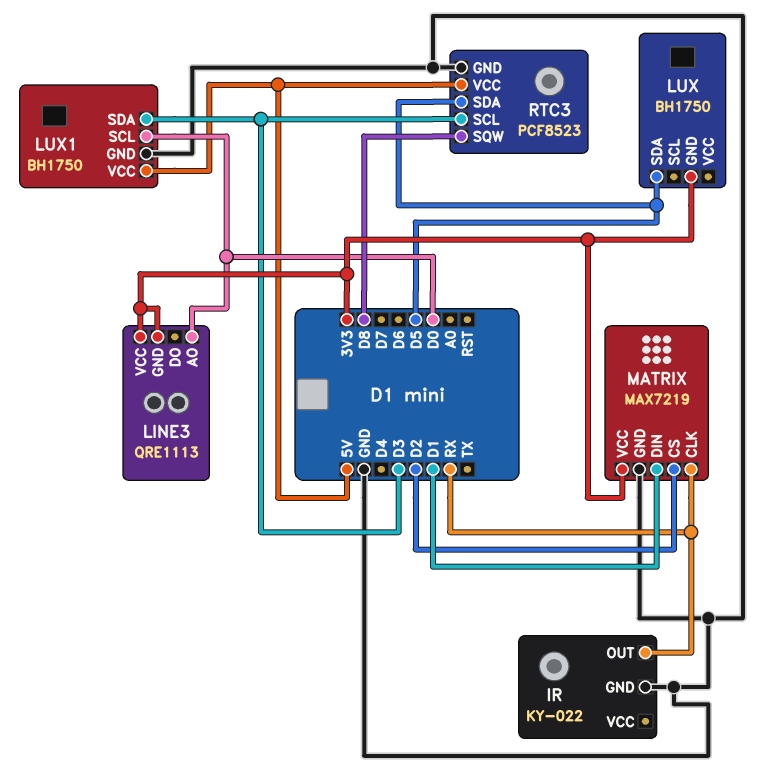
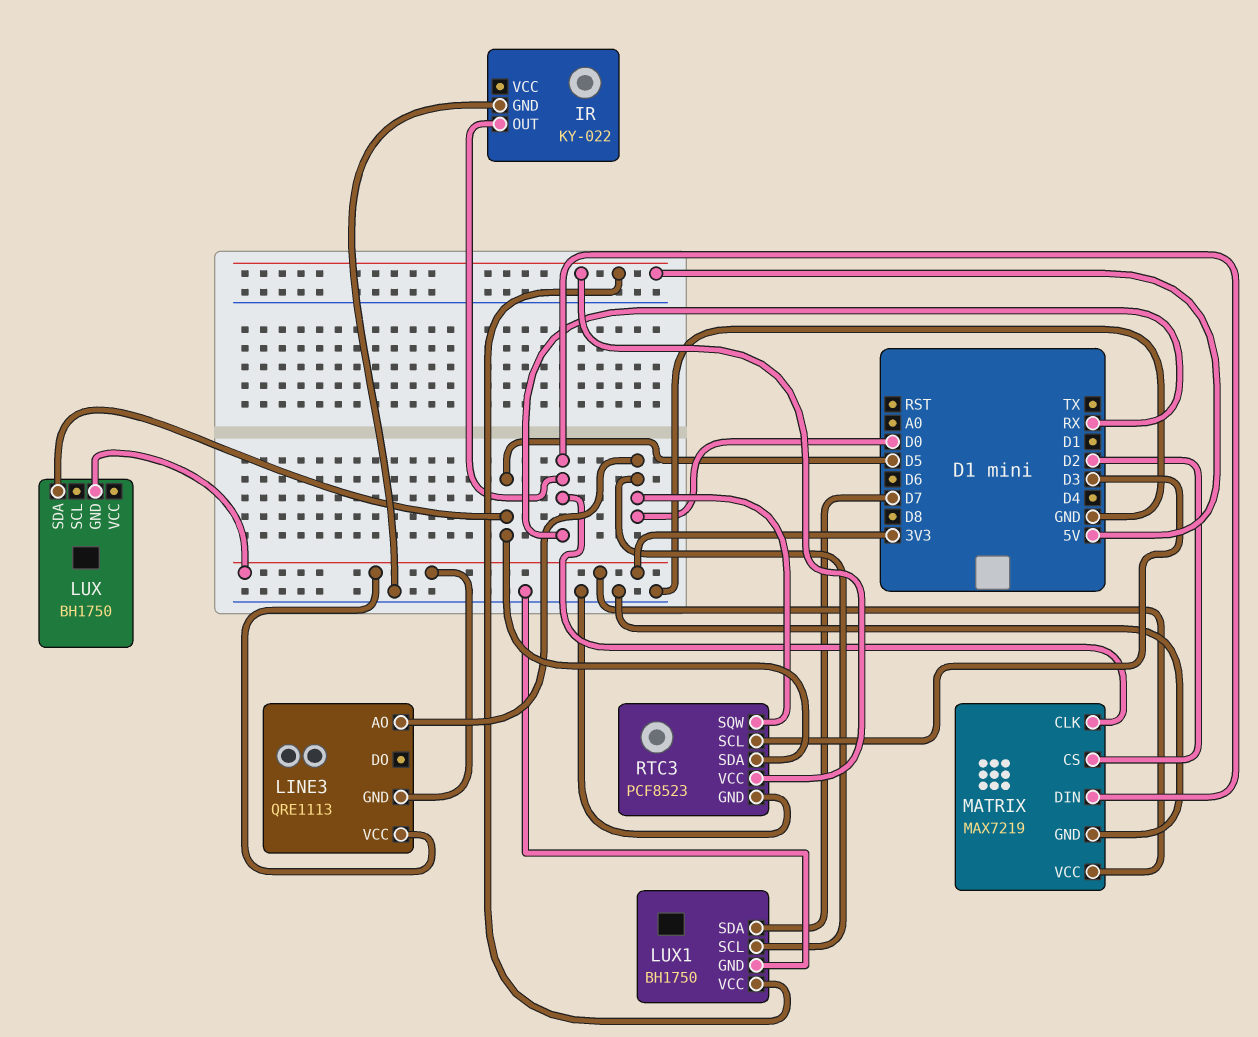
LUX1 pin SDA: D3 -> D7
MATRIX pin DIN: D1 -> RX
RTC3 pin SQW: D8 -> D0

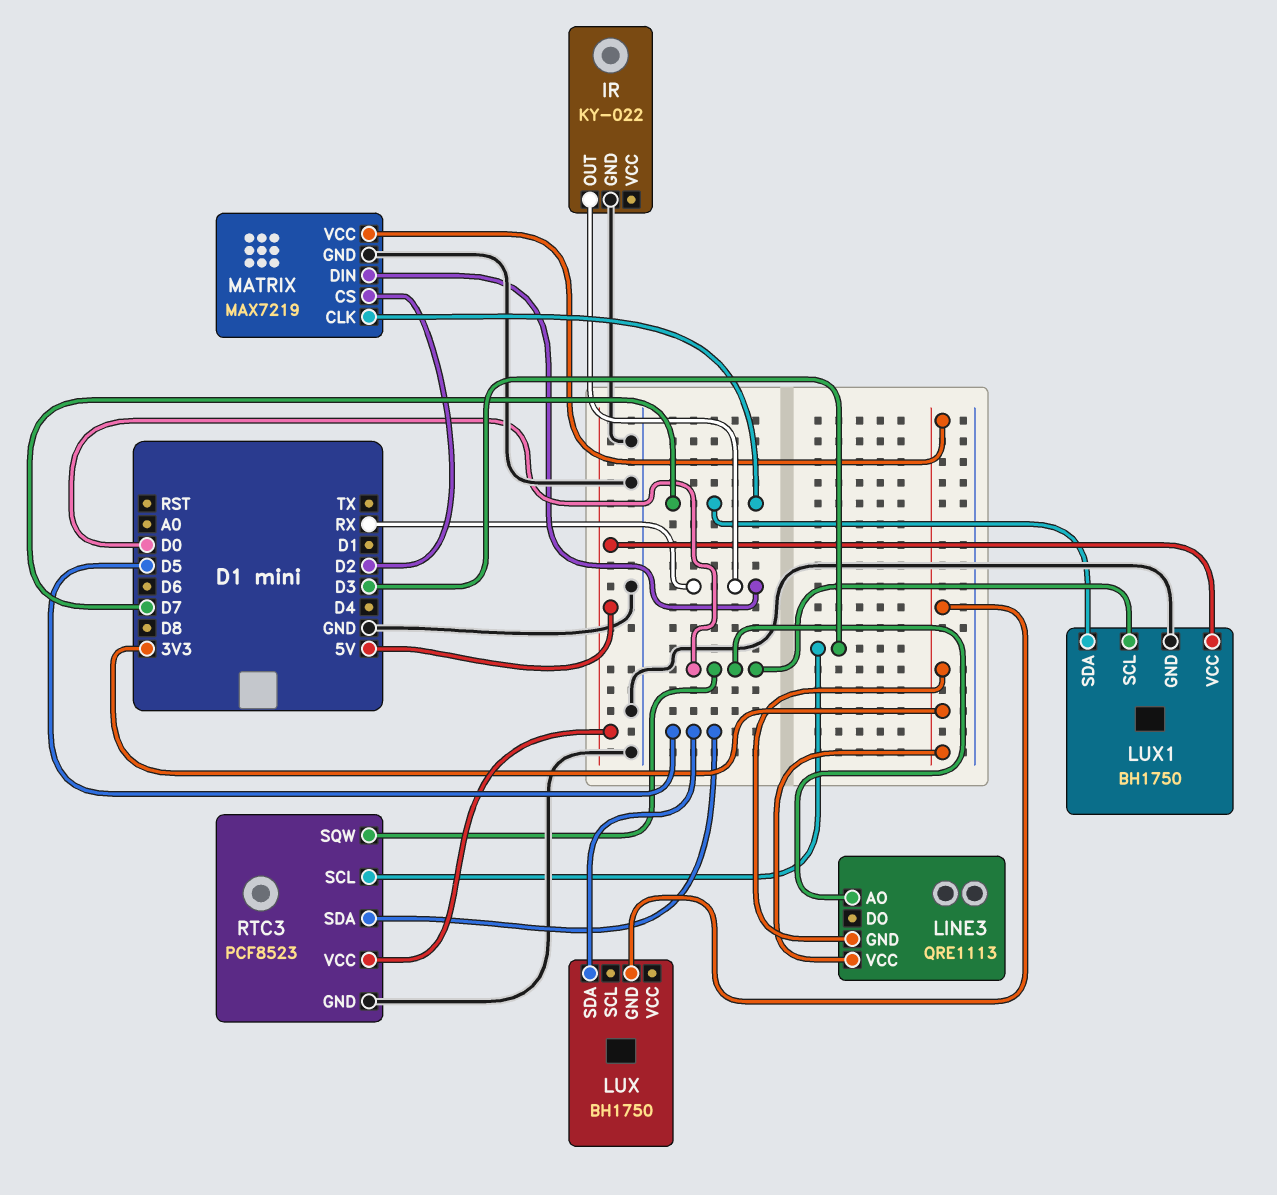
MATRIX pin CLK: RX -> D7

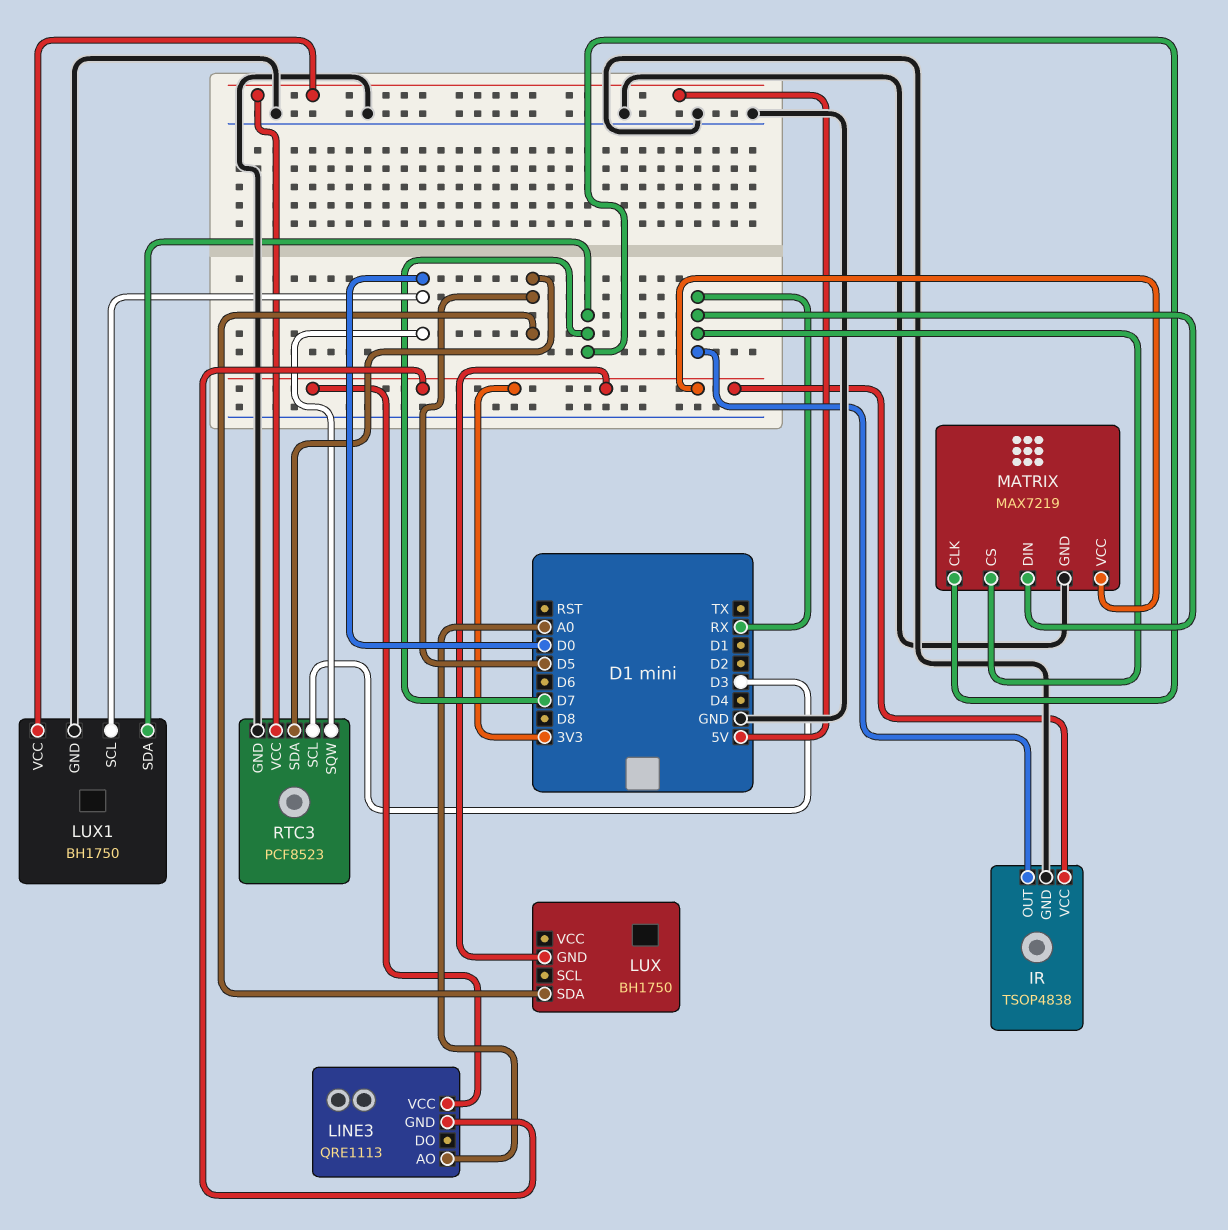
IR: KY-022 -> TSOP4838
IR pin VCC: none -> 3V3
LINE3 pin AO: D0 -> A0
MATRIX pin CS: D2 -> RX

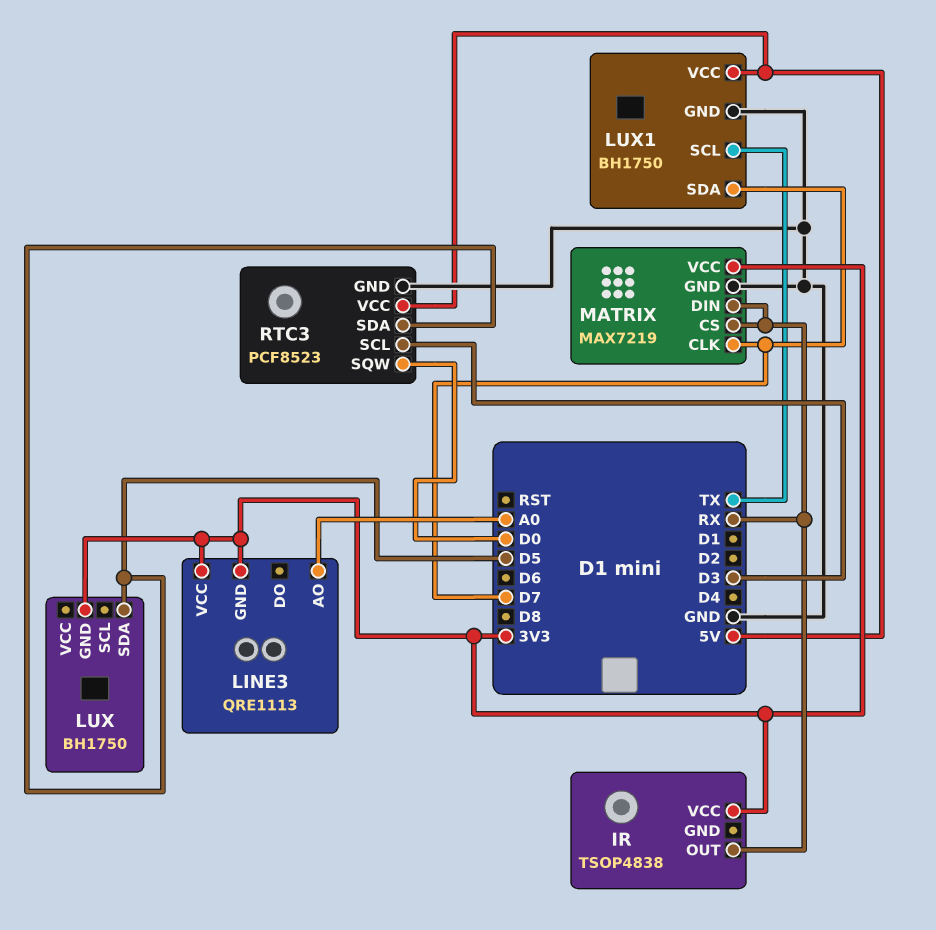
IR pin GND: GND -> none
LUX1 pin SCL: D0 -> TX

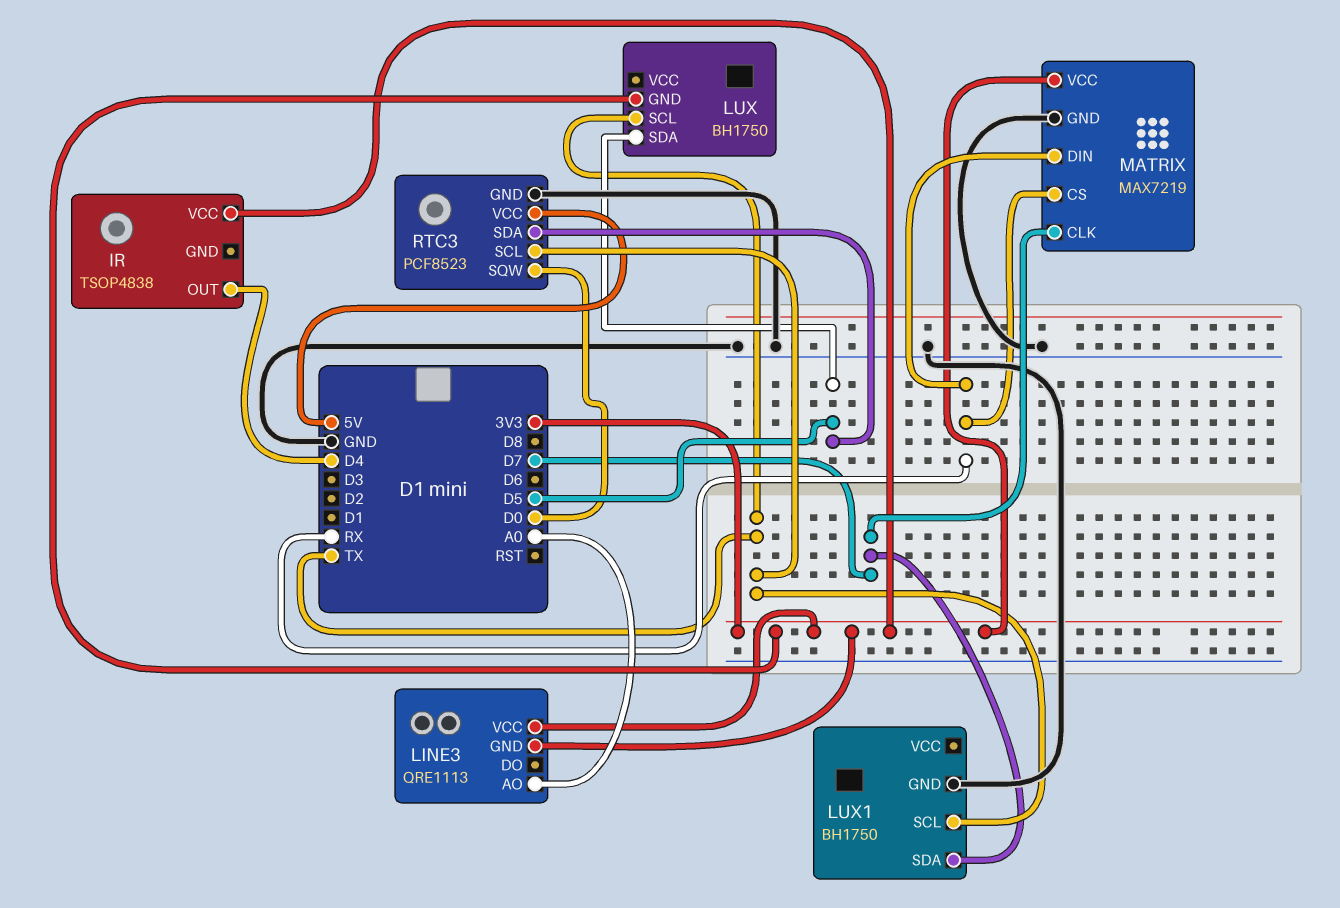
IR pin OUT: RX -> D4
LUX pin SCL: none -> TX
LUX1 pin VCC: 5V -> none
RTC3 pin SCL: D3 -> TX

